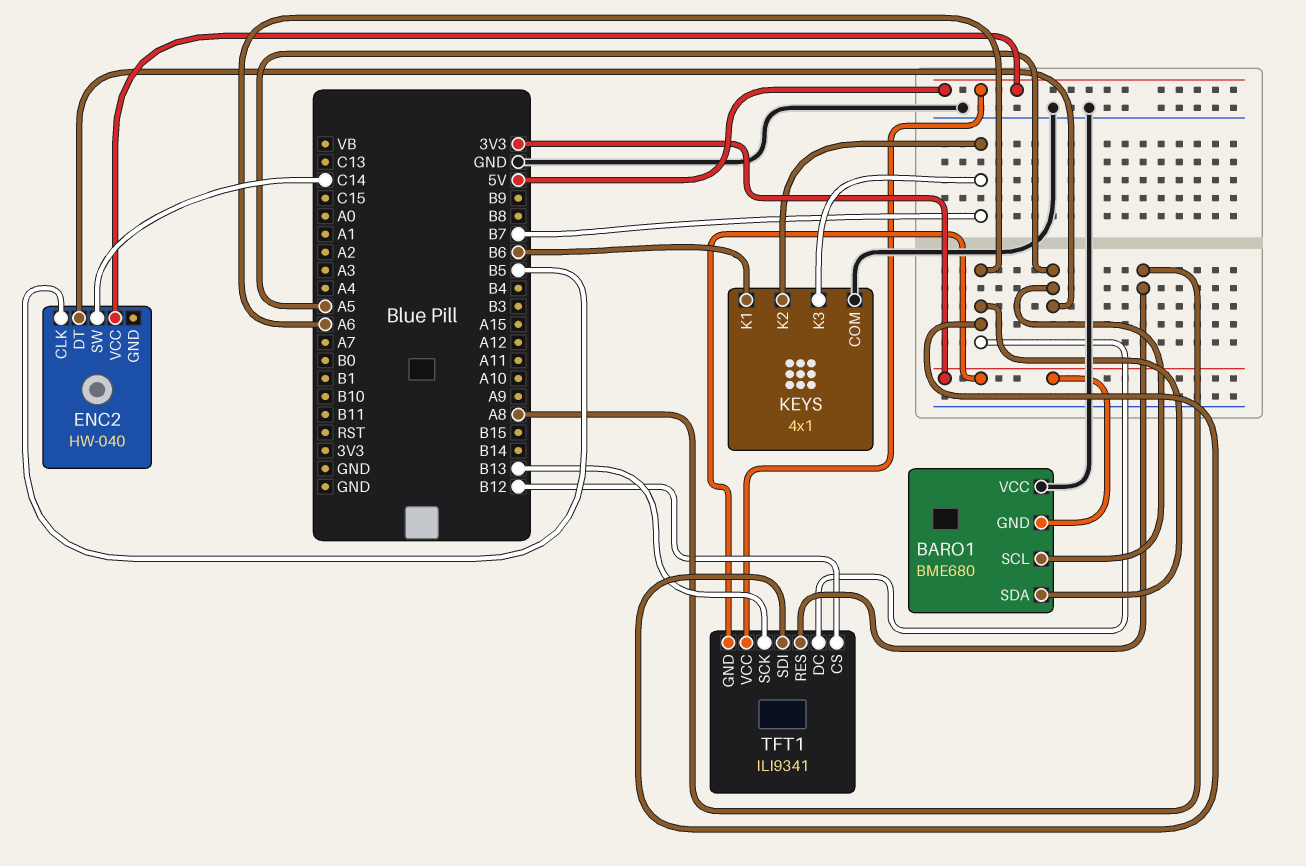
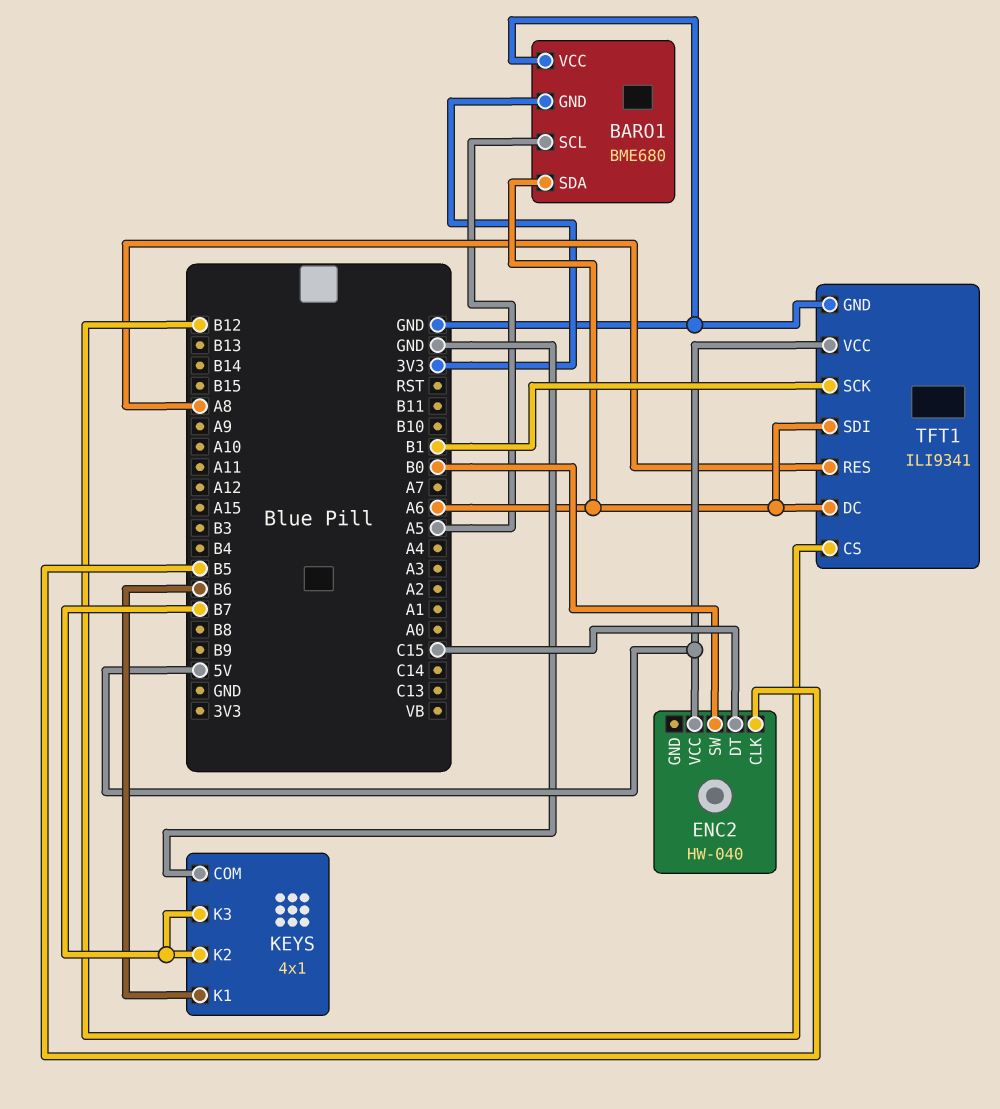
ENC2 pin DT: A5 -> C15
ENC2 pin SW: C14 -> B0
TFT1 pin GND: 3V3 -> GND
TFT1 pin SCK: B13 -> B1

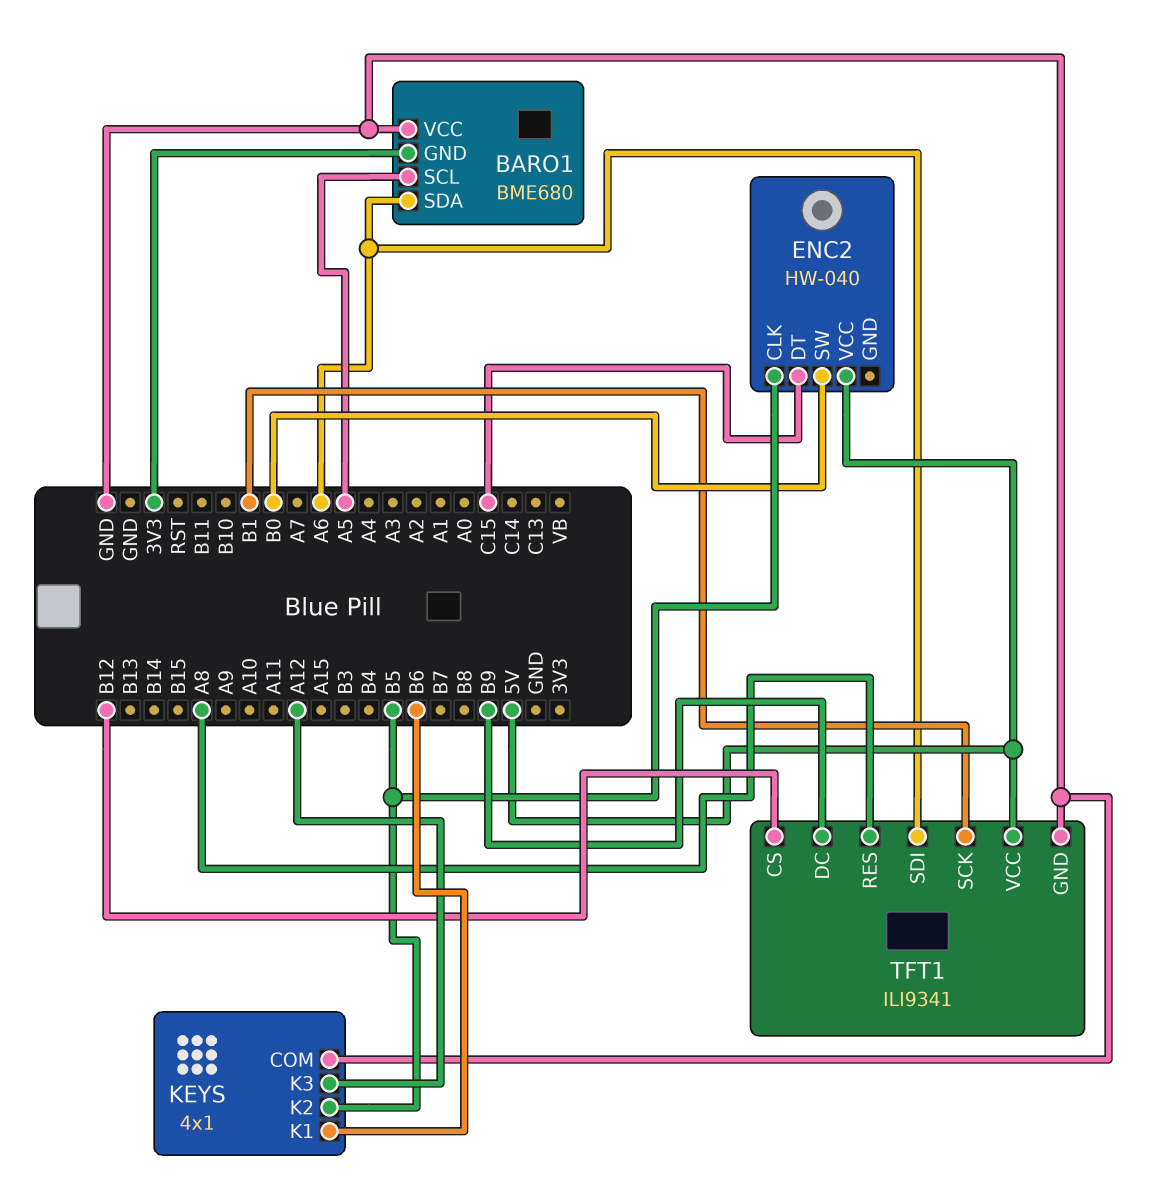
KEYS pin K2: B7 -> B5
KEYS pin K3: B7 -> A12
TFT1 pin DC: A6 -> B9

